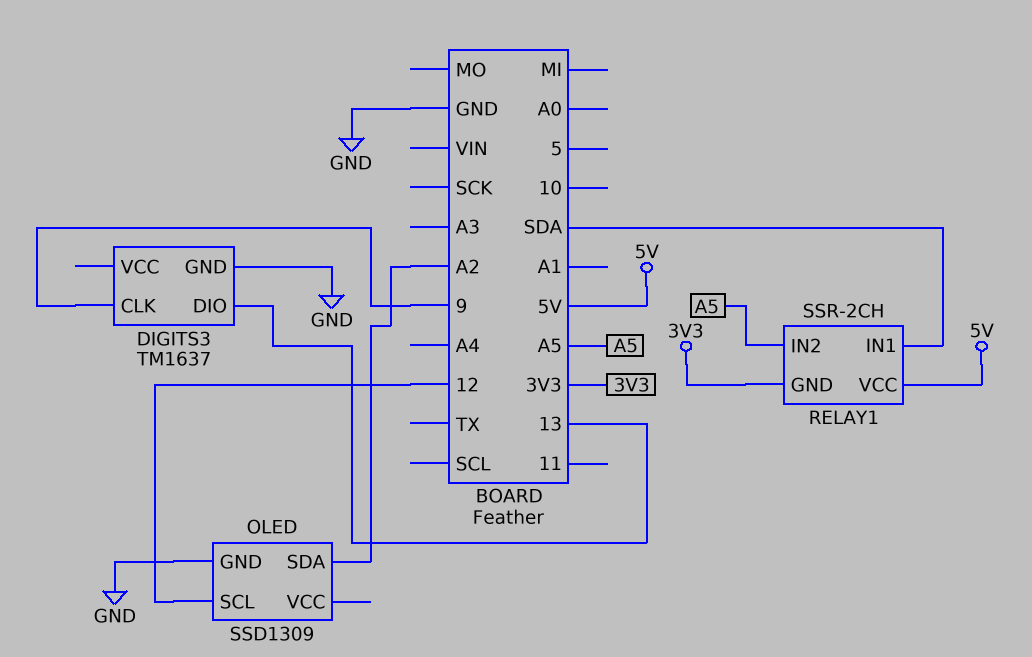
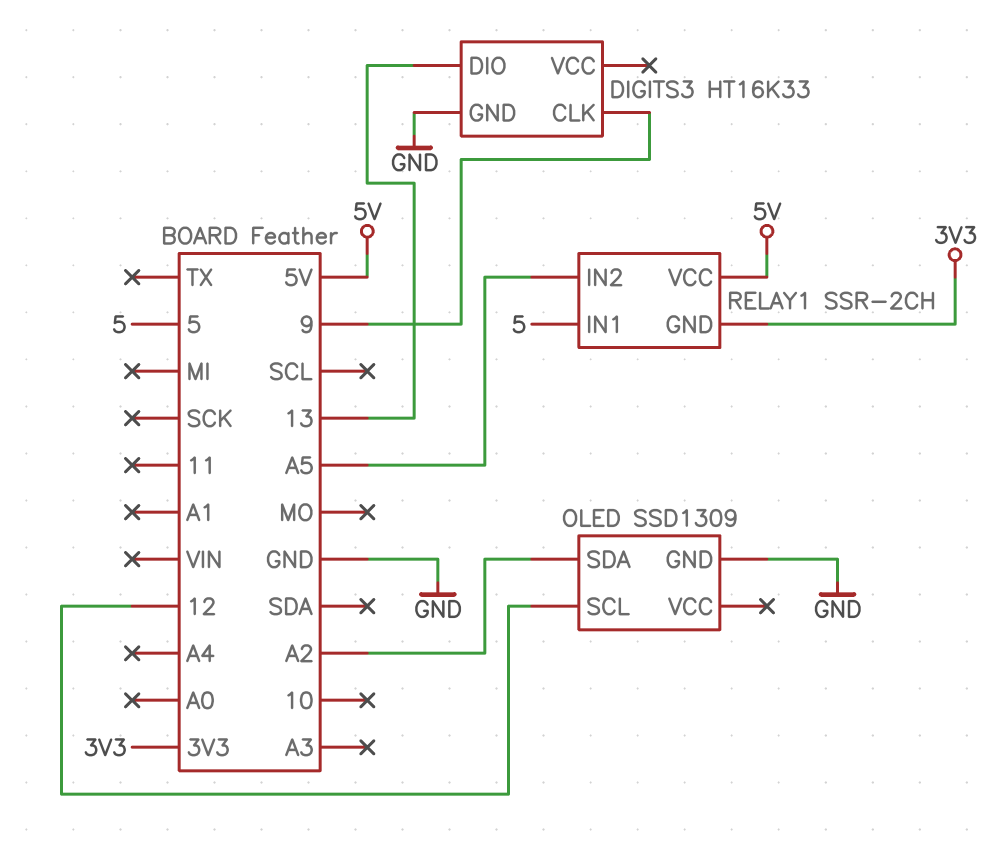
DIGITS3: TM1637 -> HT16K33
RELAY1 pin IN1: SDA -> 5

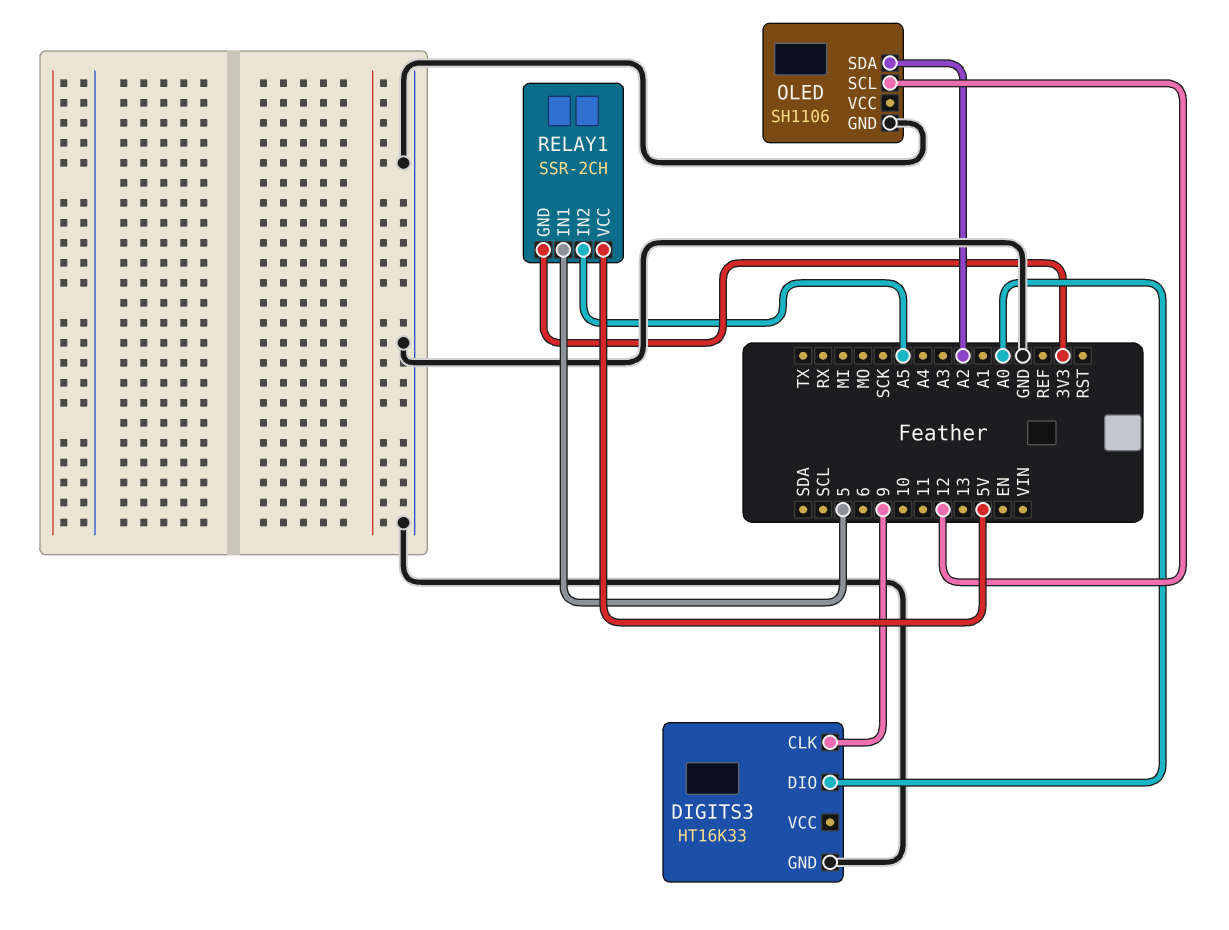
DIGITS3 pin DIO: 13 -> A0
OLED: SSD1309 -> SH1106

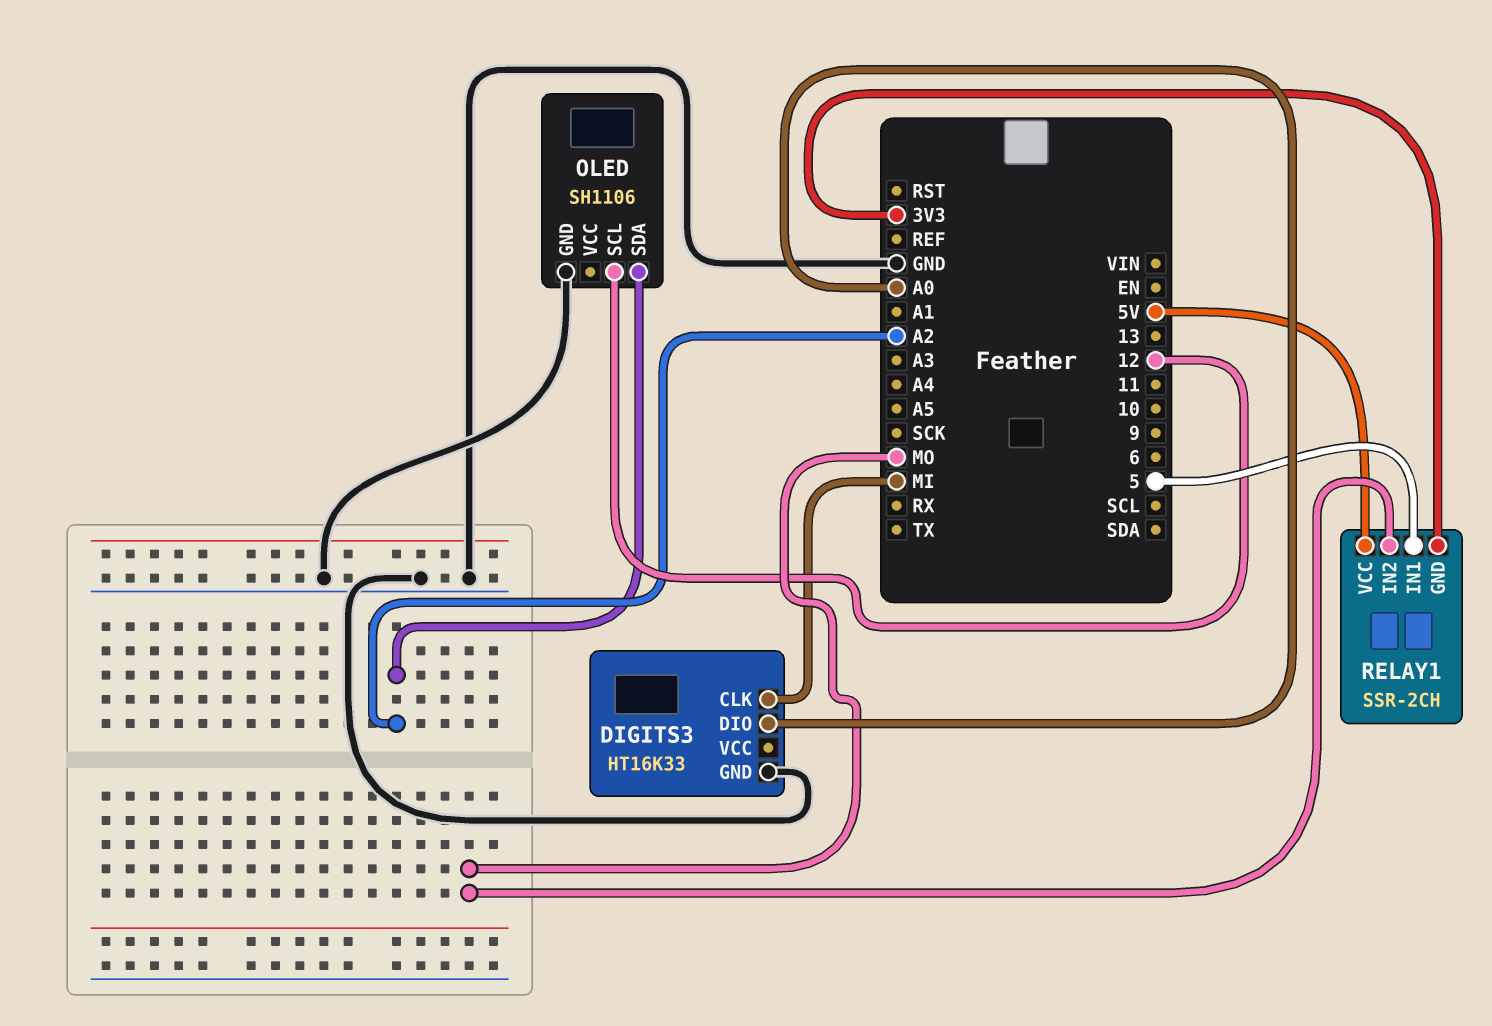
DIGITS3 pin CLK: 9 -> MI
RELAY1 pin IN2: A5 -> MO

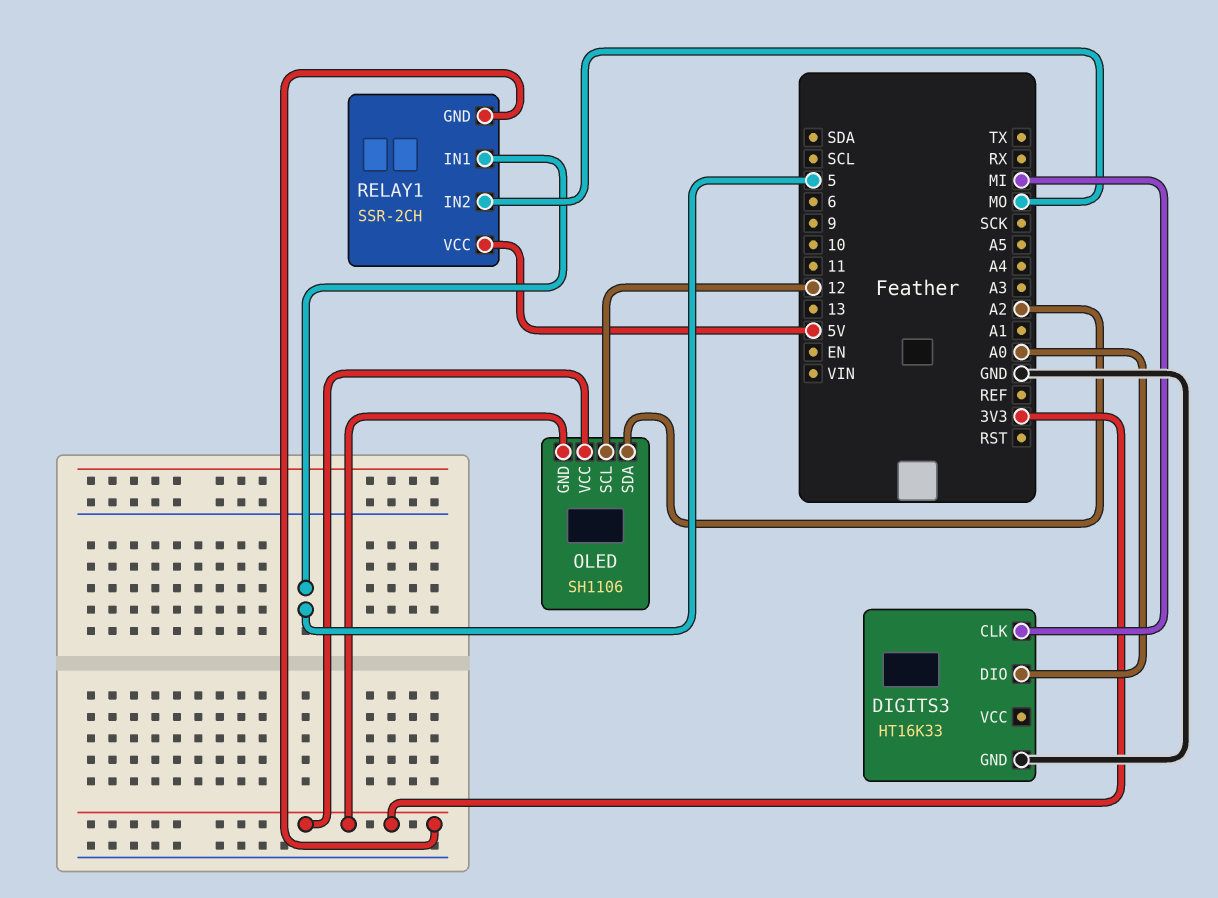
OLED pin GND: GND -> 3V3
OLED pin VCC: none -> 3V3

